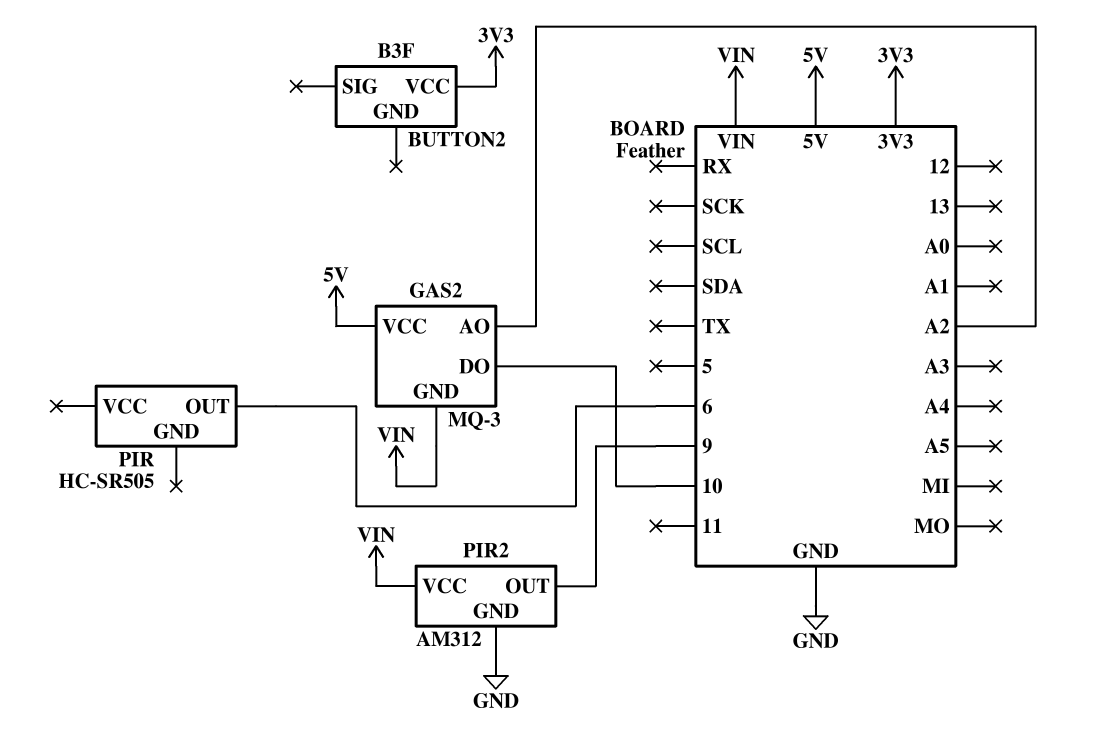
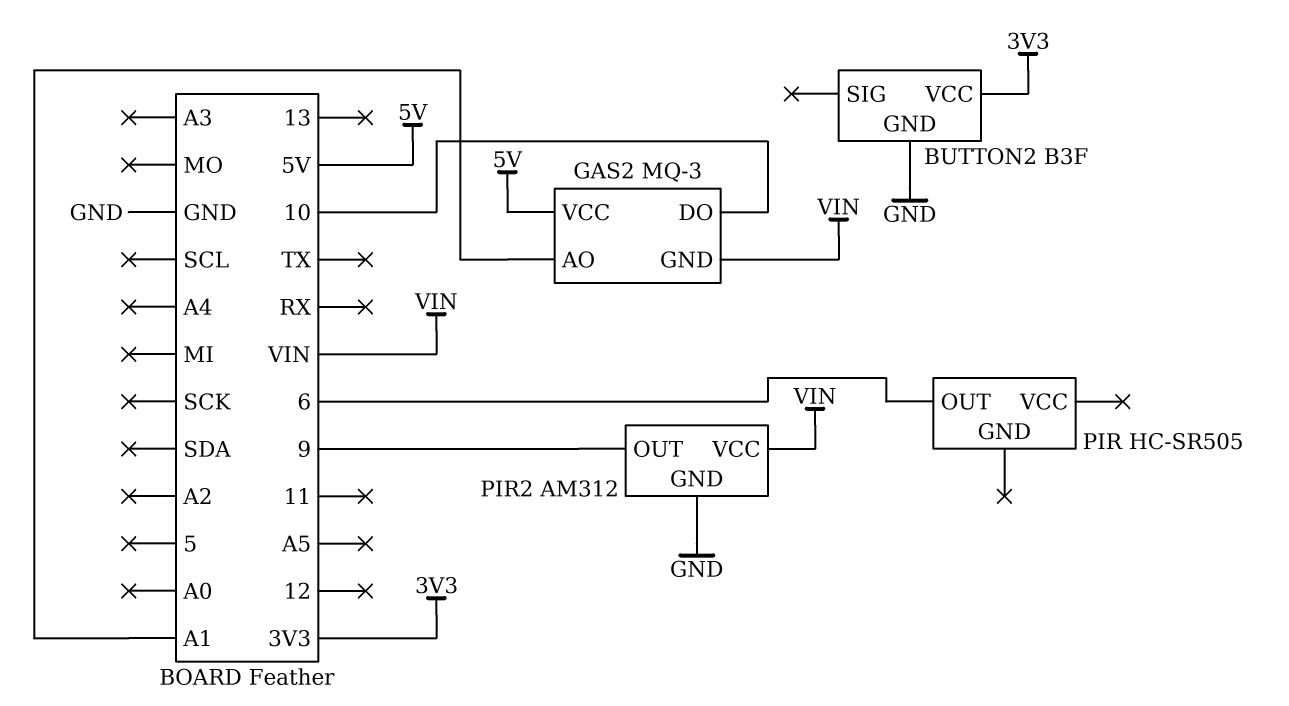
BUTTON2 pin GND: none -> GND
GAS2 pin AO: A2 -> A1

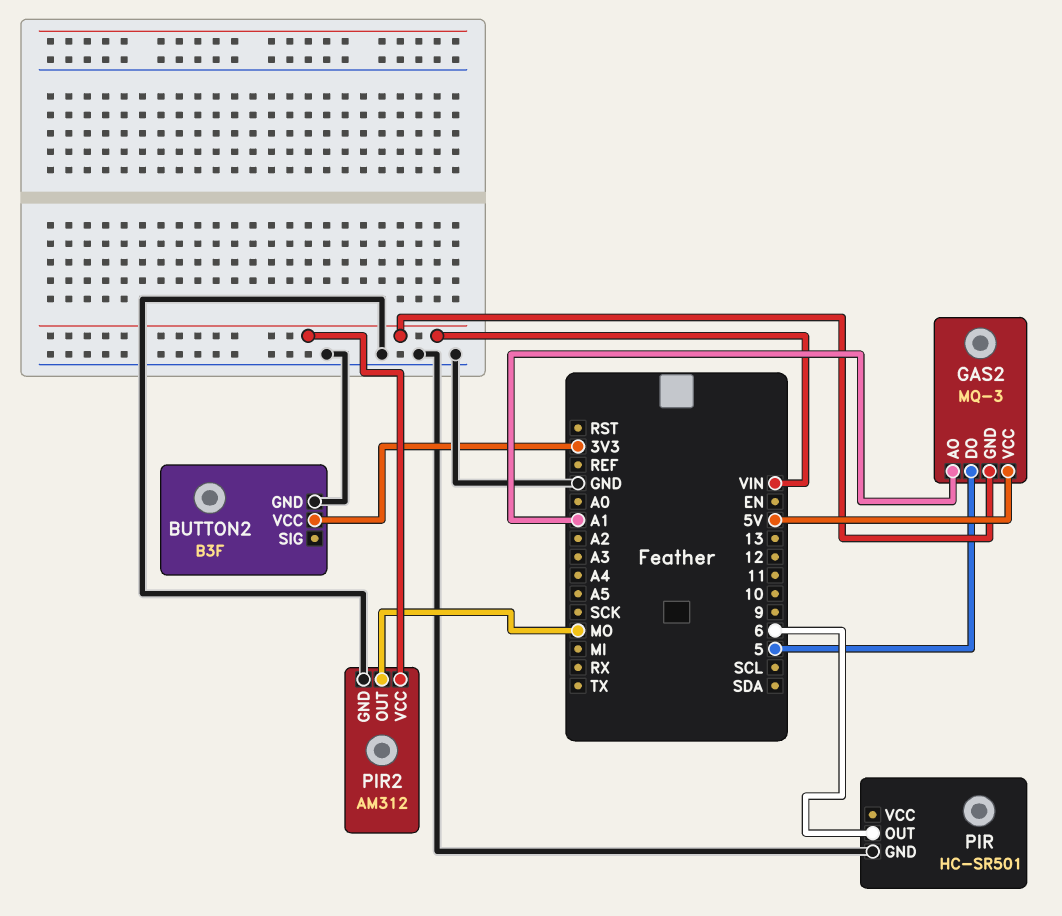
GAS2 pin DO: 10 -> 5
PIR: HC-SR505 -> HC-SR501
PIR pin GND: none -> GND
PIR2 pin OUT: 9 -> MO

